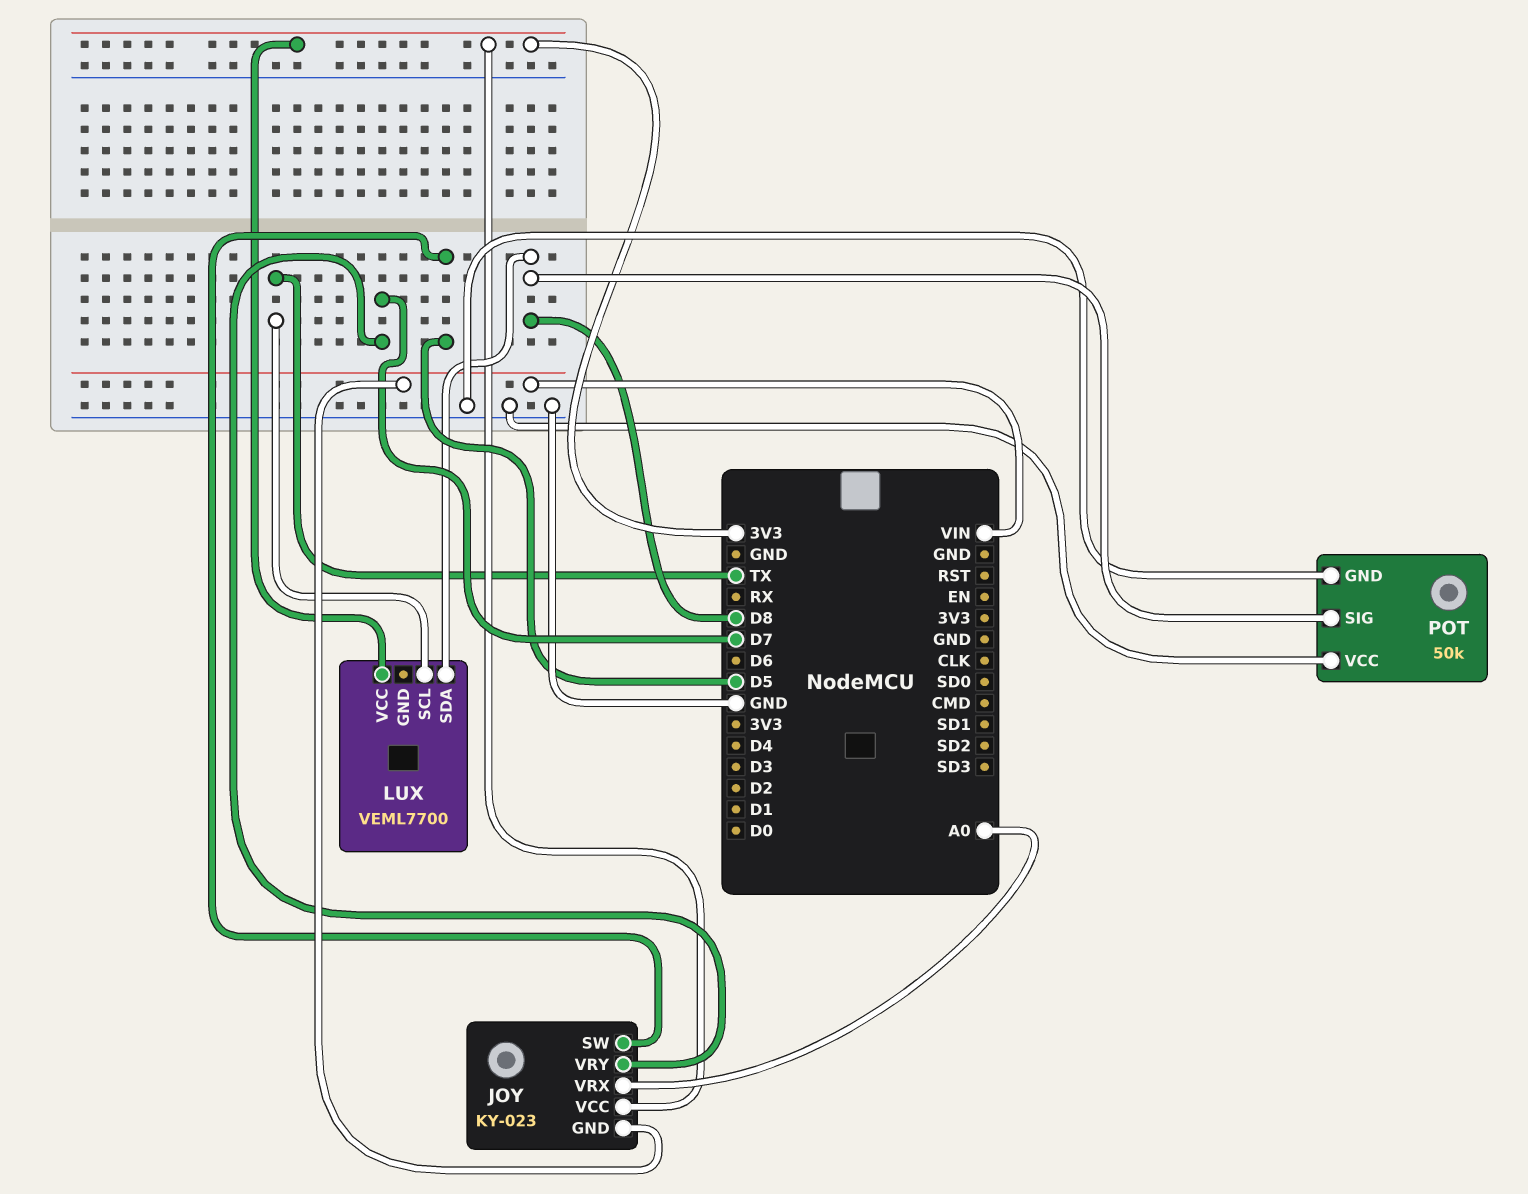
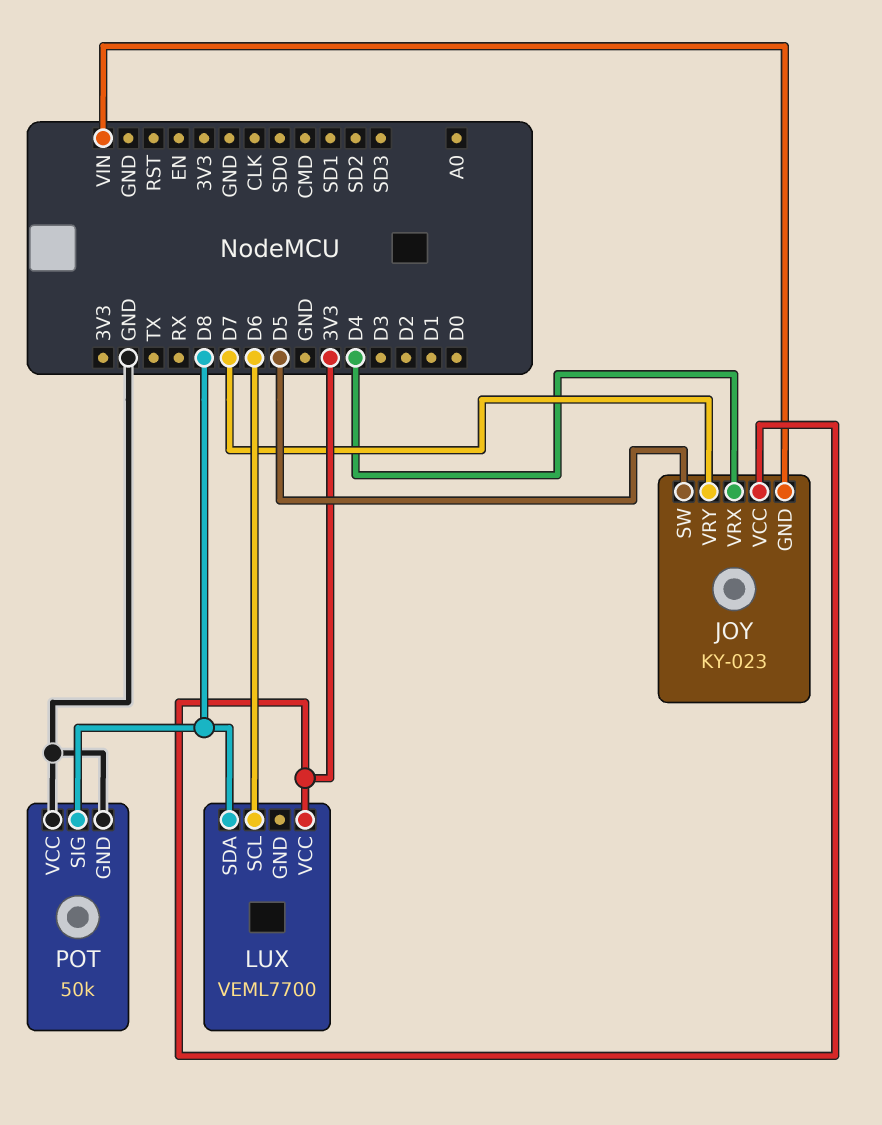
JOY pin VRX: A0 -> D4
LUX pin SCL: TX -> D6

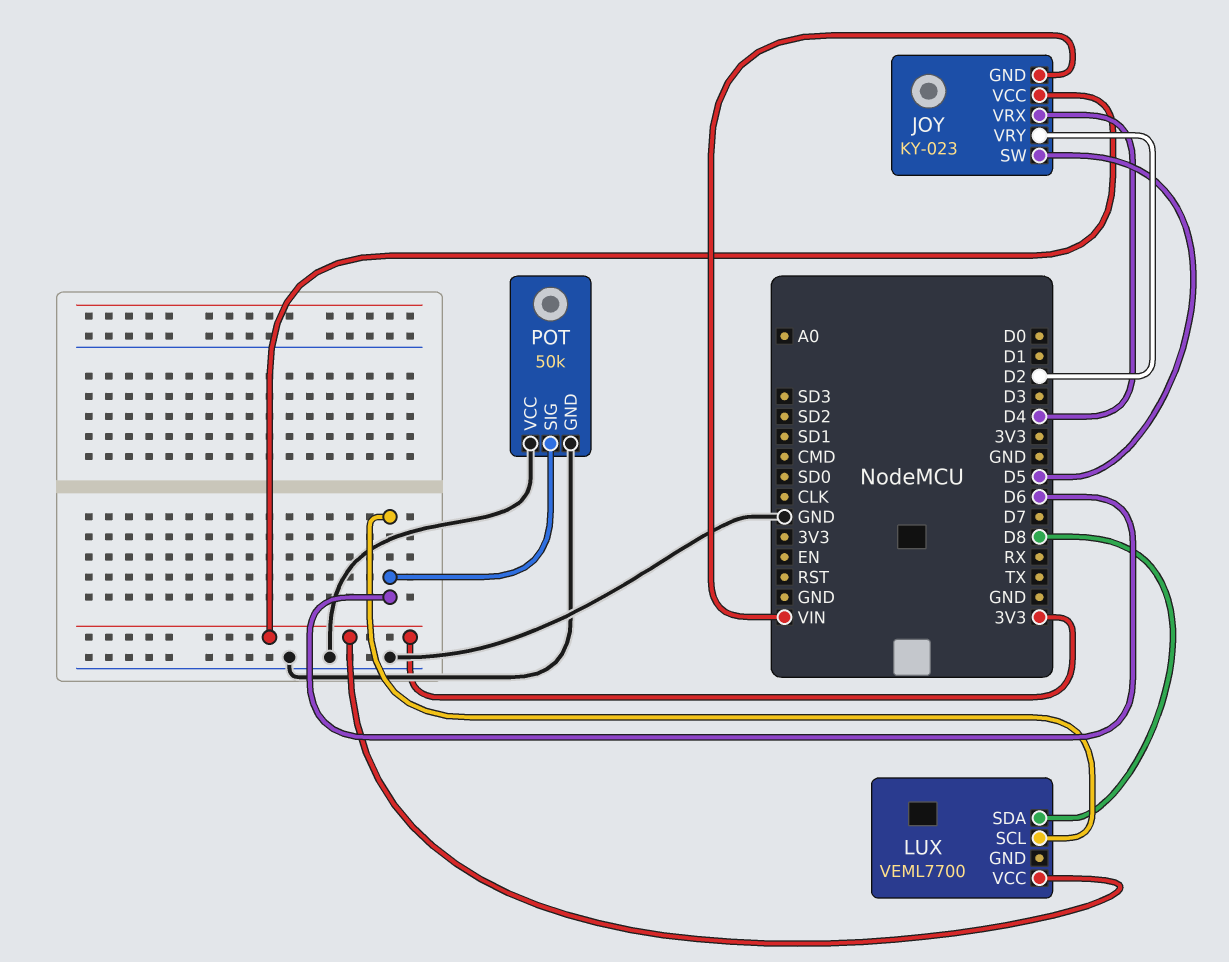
JOY pin VRY: D7 -> D2
POT pin SIG: D8 -> D6

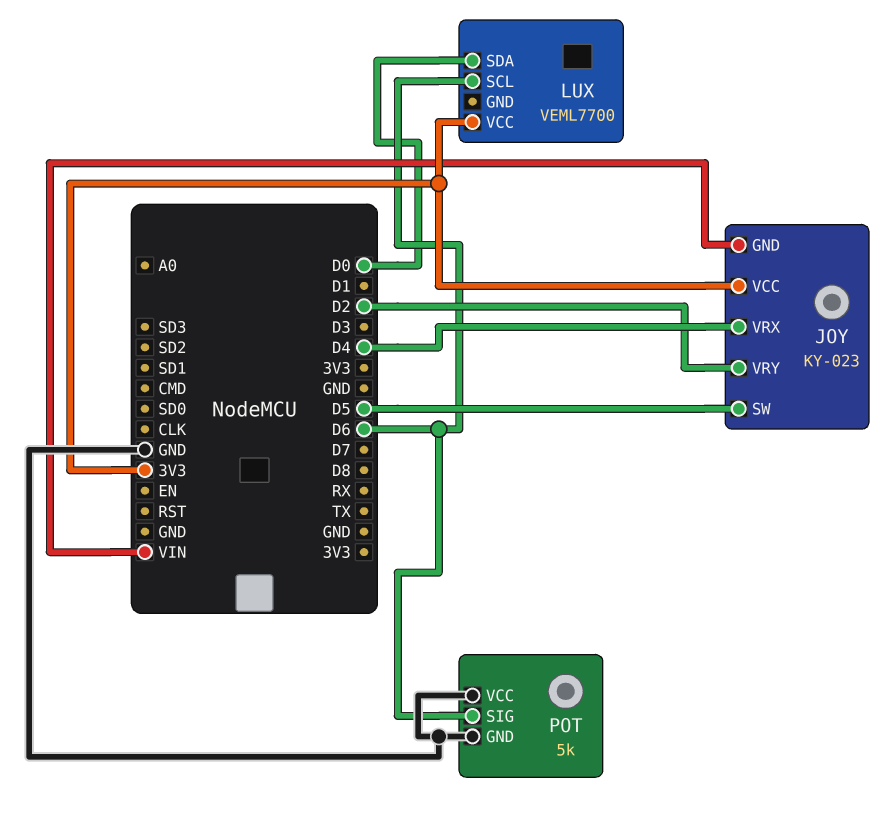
LUX pin SDA: D8 -> D0
POT: 50k -> 5k

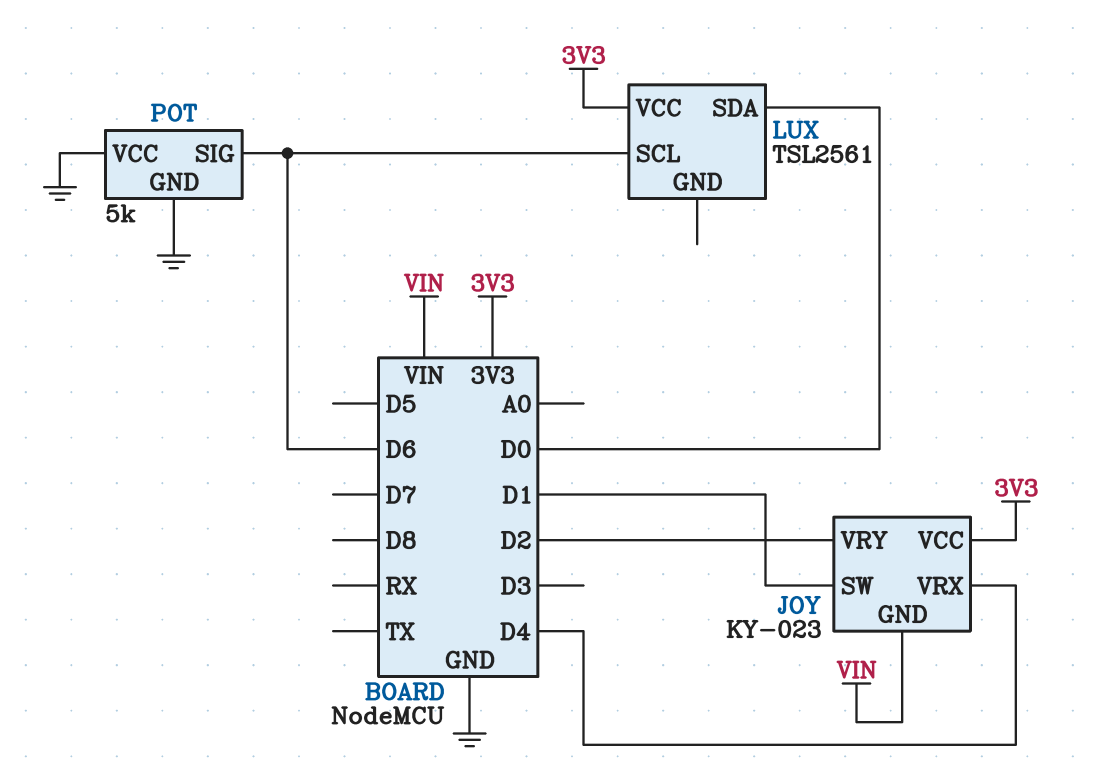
JOY pin SW: D5 -> D1
LUX: VEML7700 -> TSL2561

